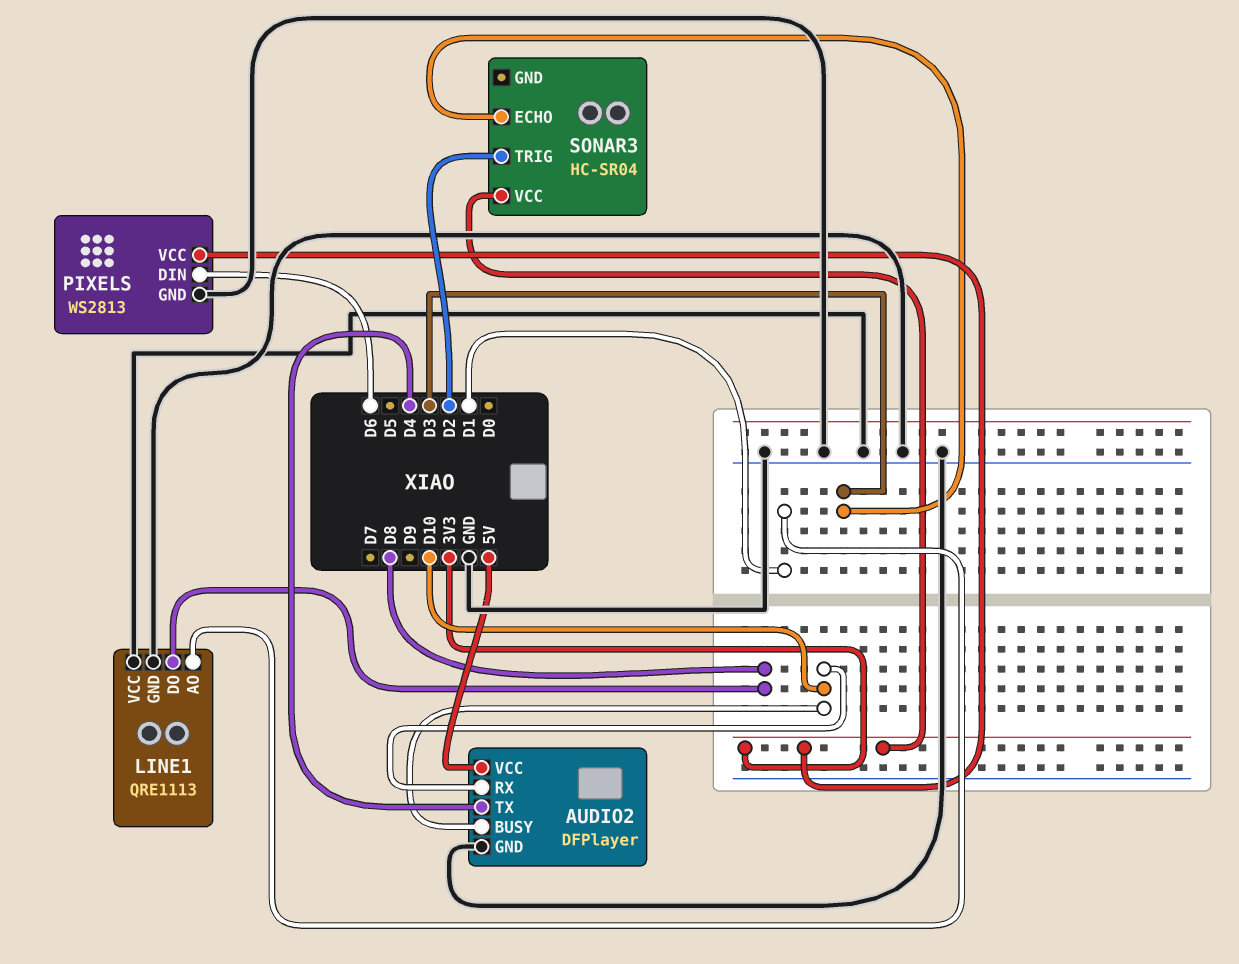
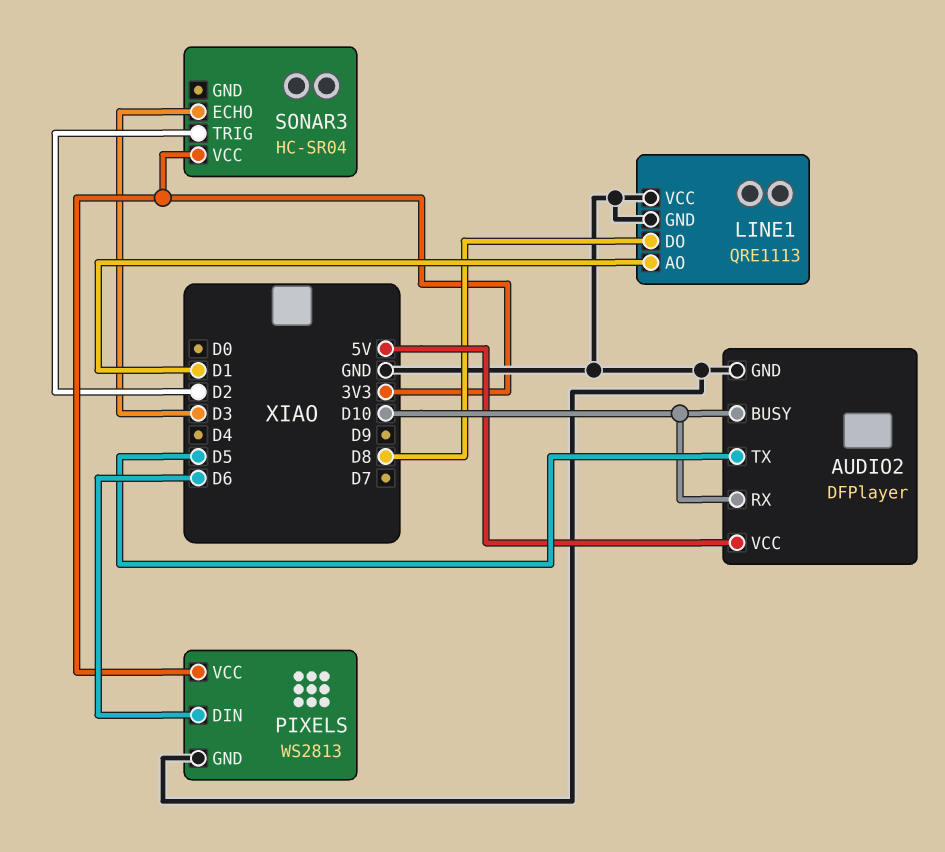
AUDIO2 pin TX: D4 -> D5

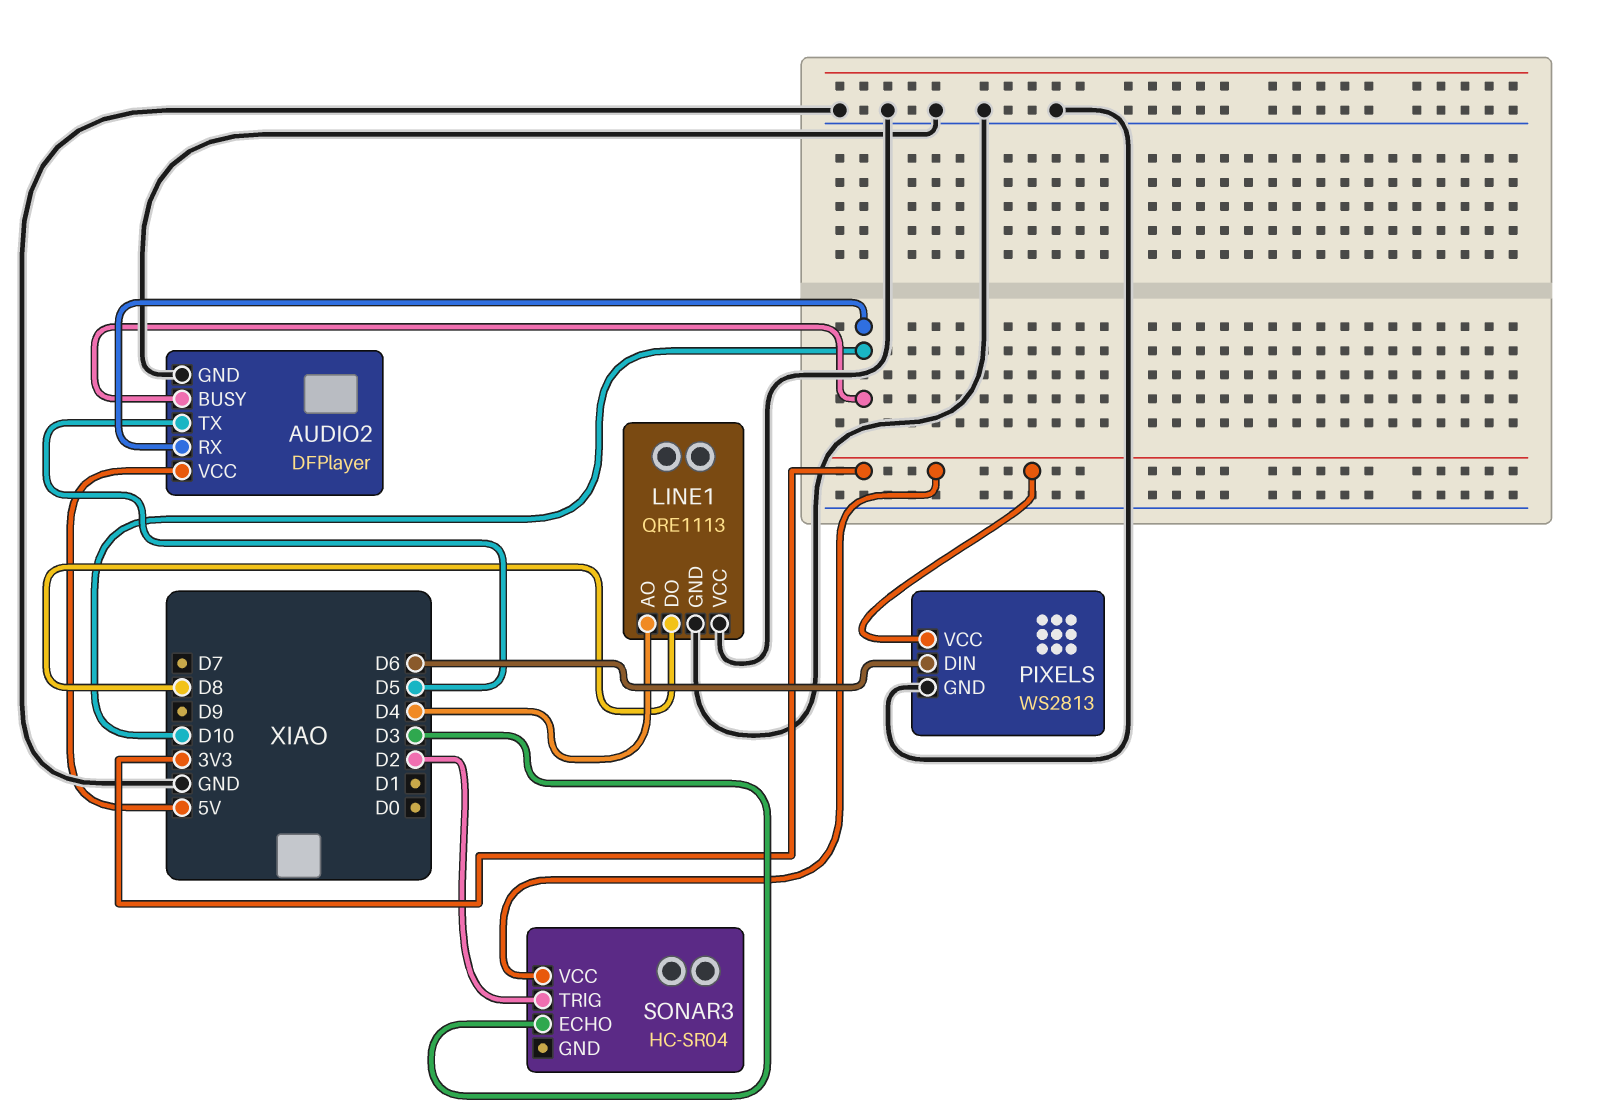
LINE1 pin AO: D1 -> D4

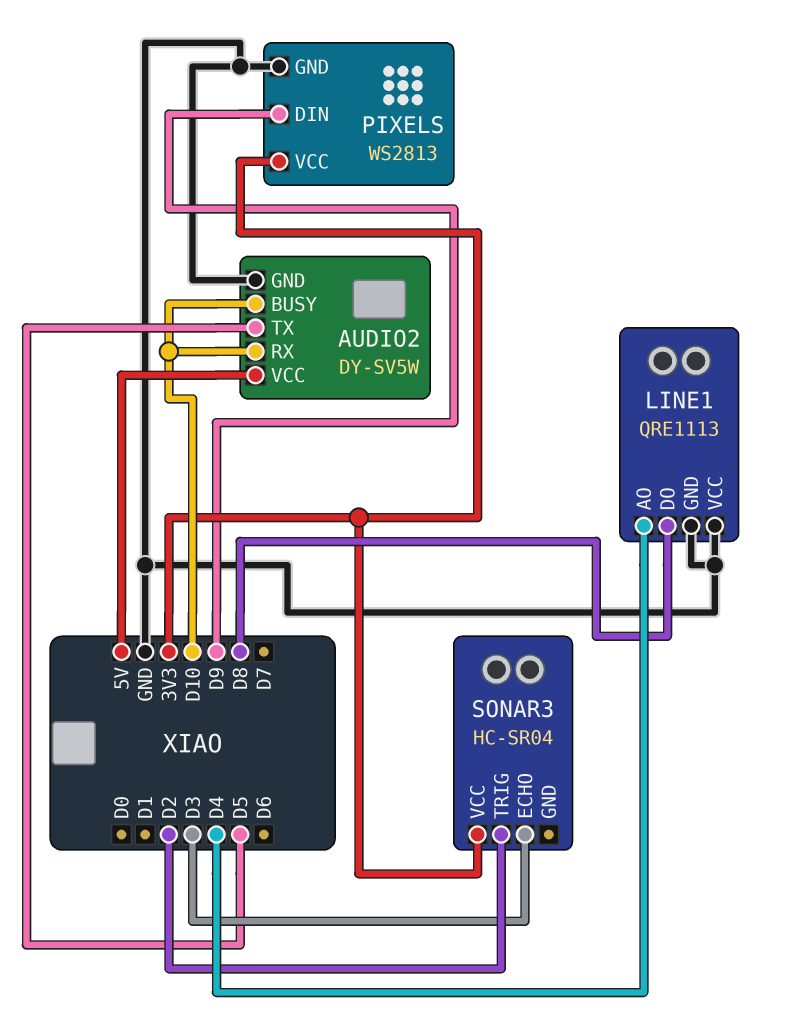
AUDIO2: DFPlayer -> DY-SV5W
PIXELS pin DIN: D6 -> D9

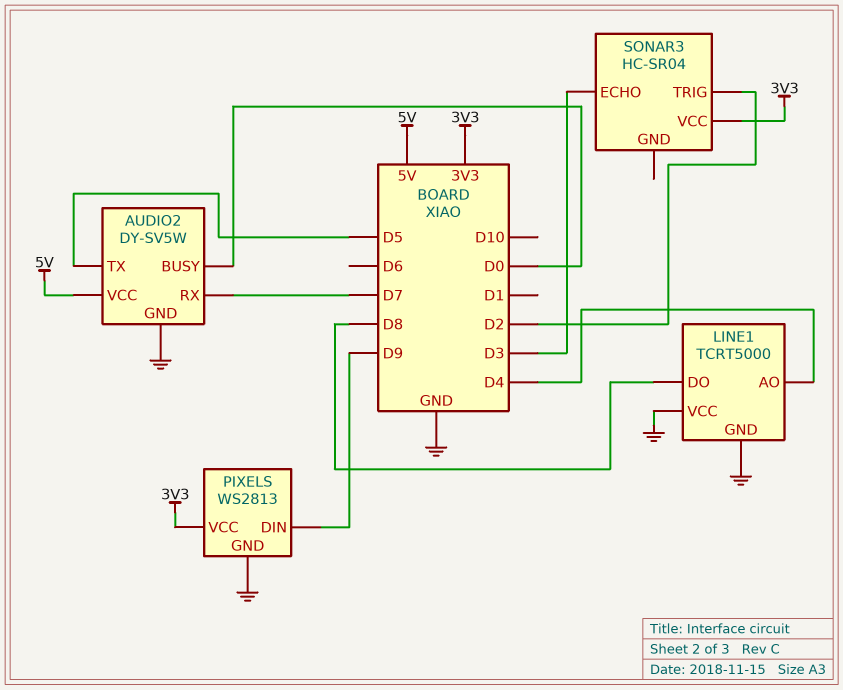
AUDIO2 pin BUSY: D10 -> D0
AUDIO2 pin RX: D10 -> D7
LINE1: QRE1113 -> TCRT5000

